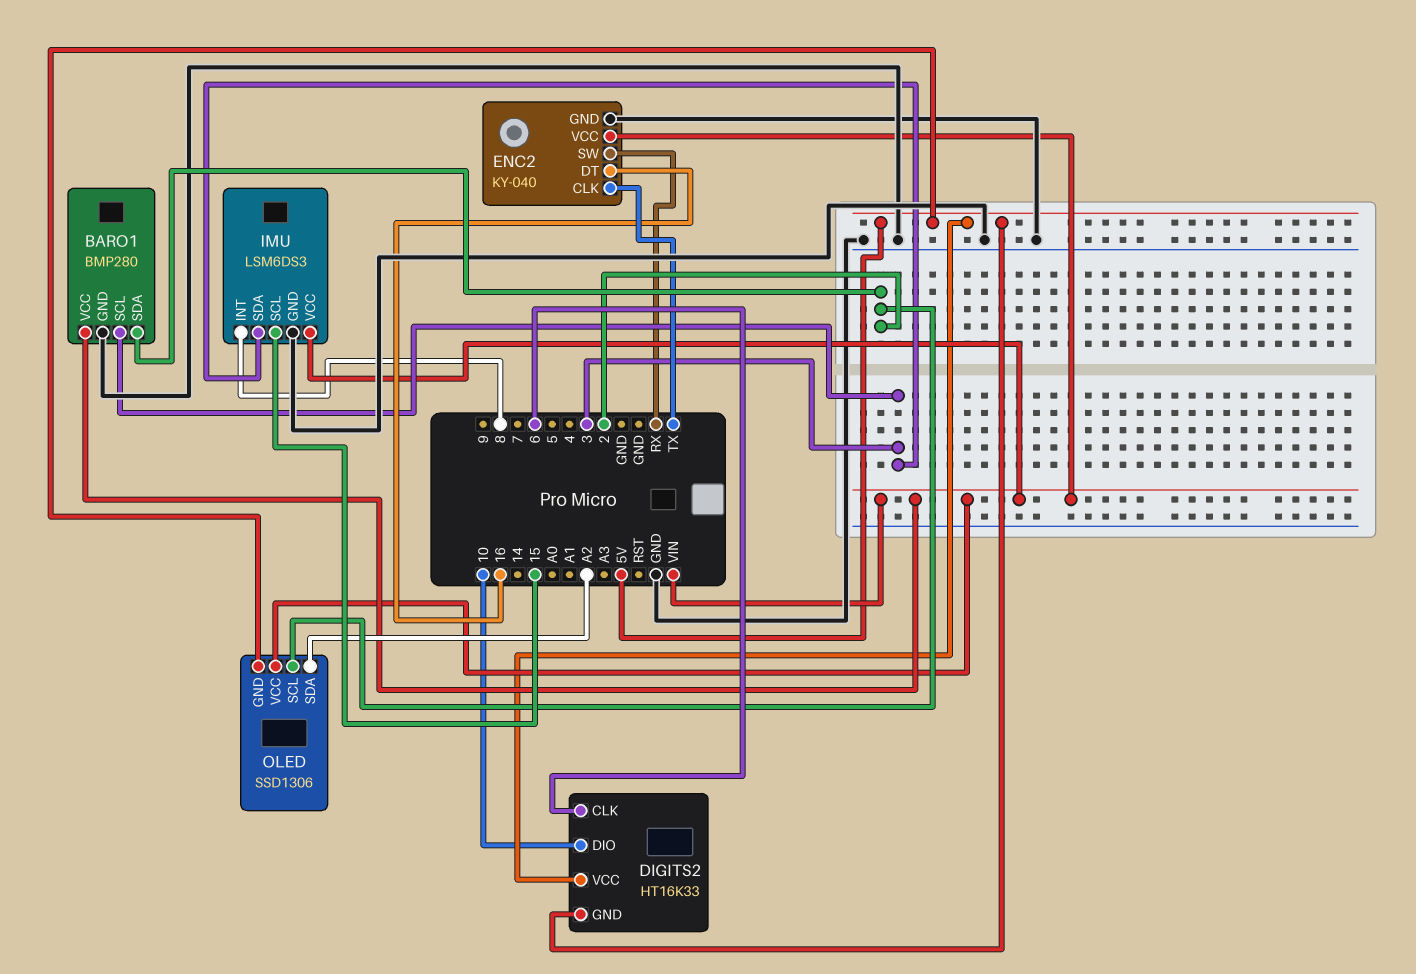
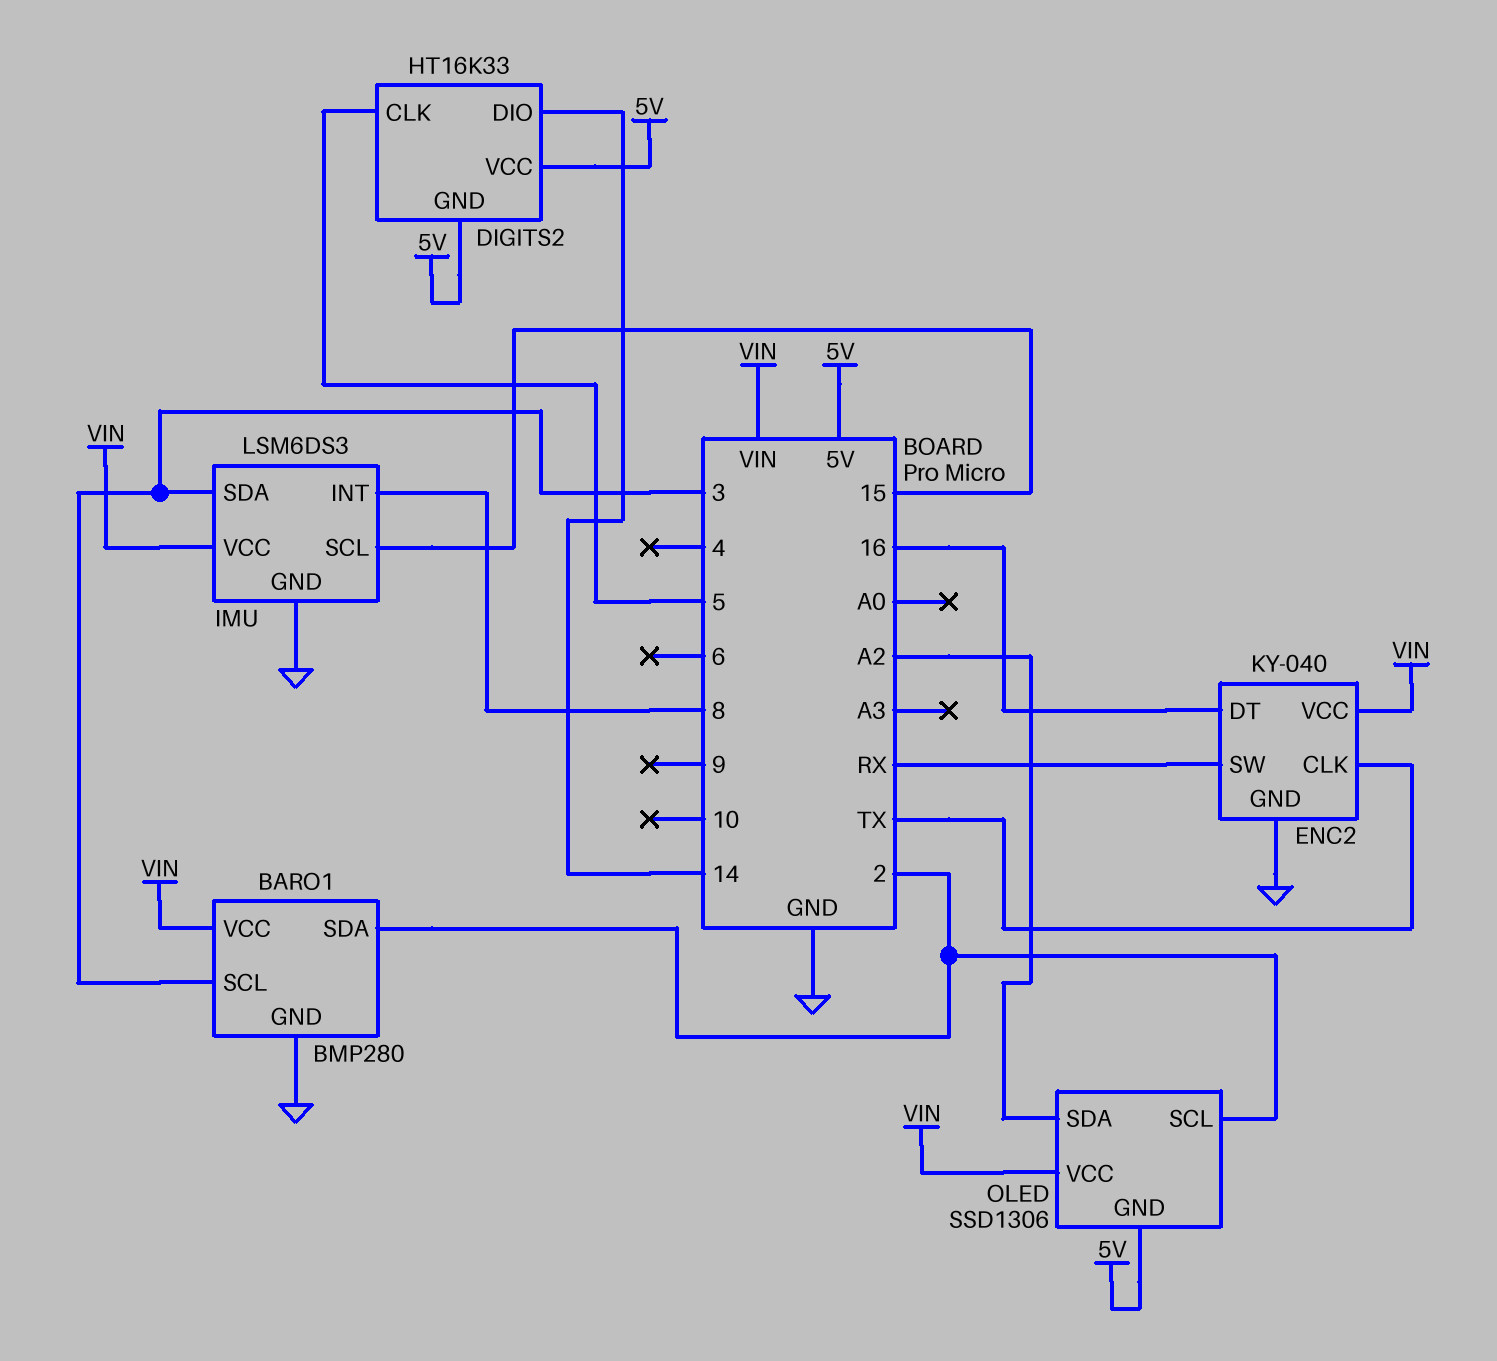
DIGITS2 pin CLK: 6 -> 5
DIGITS2 pin DIO: 10 -> 14

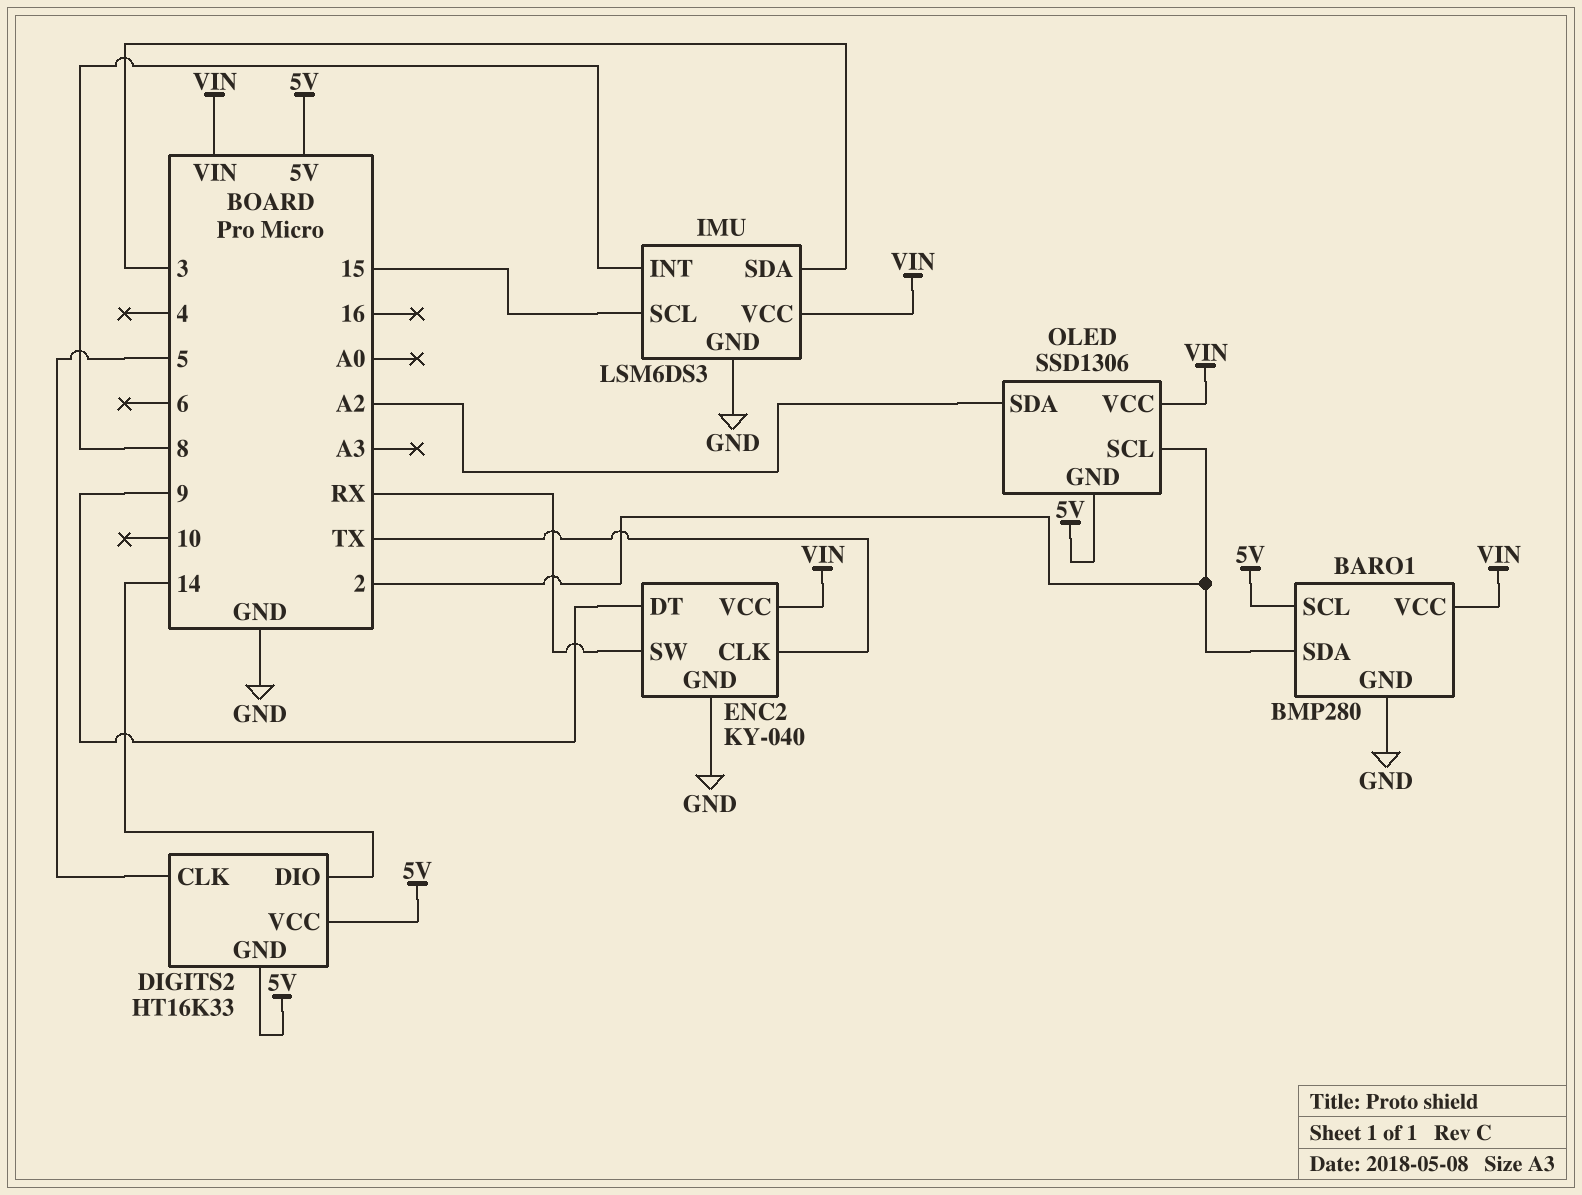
BARO1 pin SCL: 3 -> 5V
ENC2 pin DT: 16 -> 9

